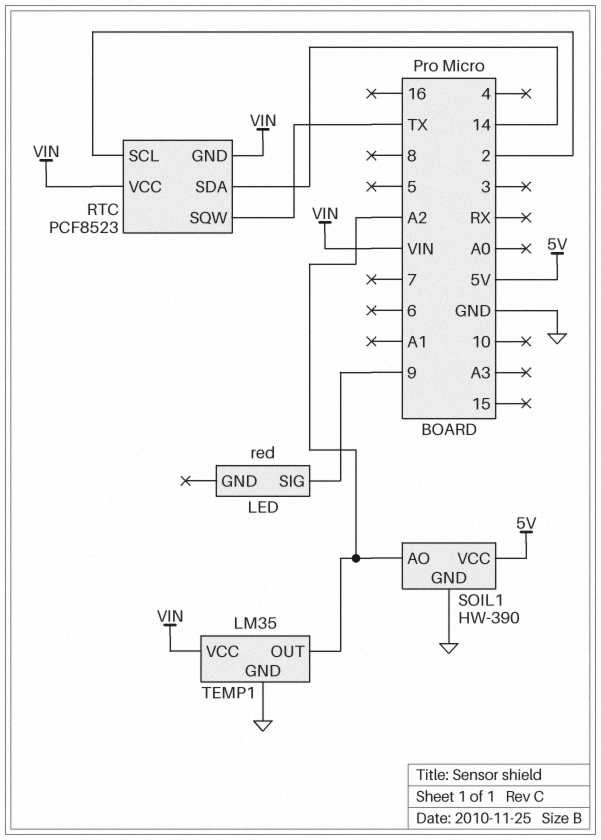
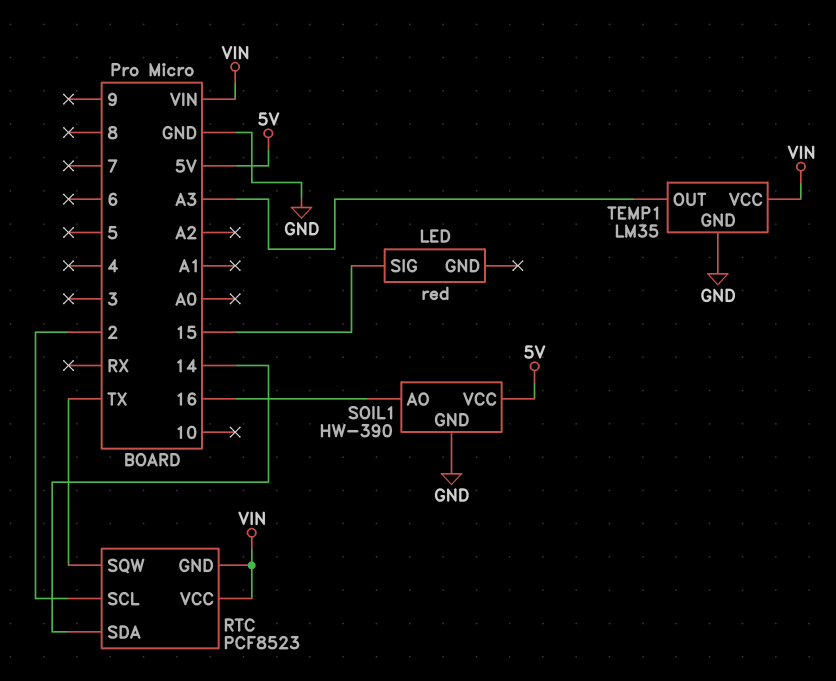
LED pin SIG: 9 -> 15
SOIL1 pin AO: A2 -> 16
TEMP1 pin OUT: A2 -> A3

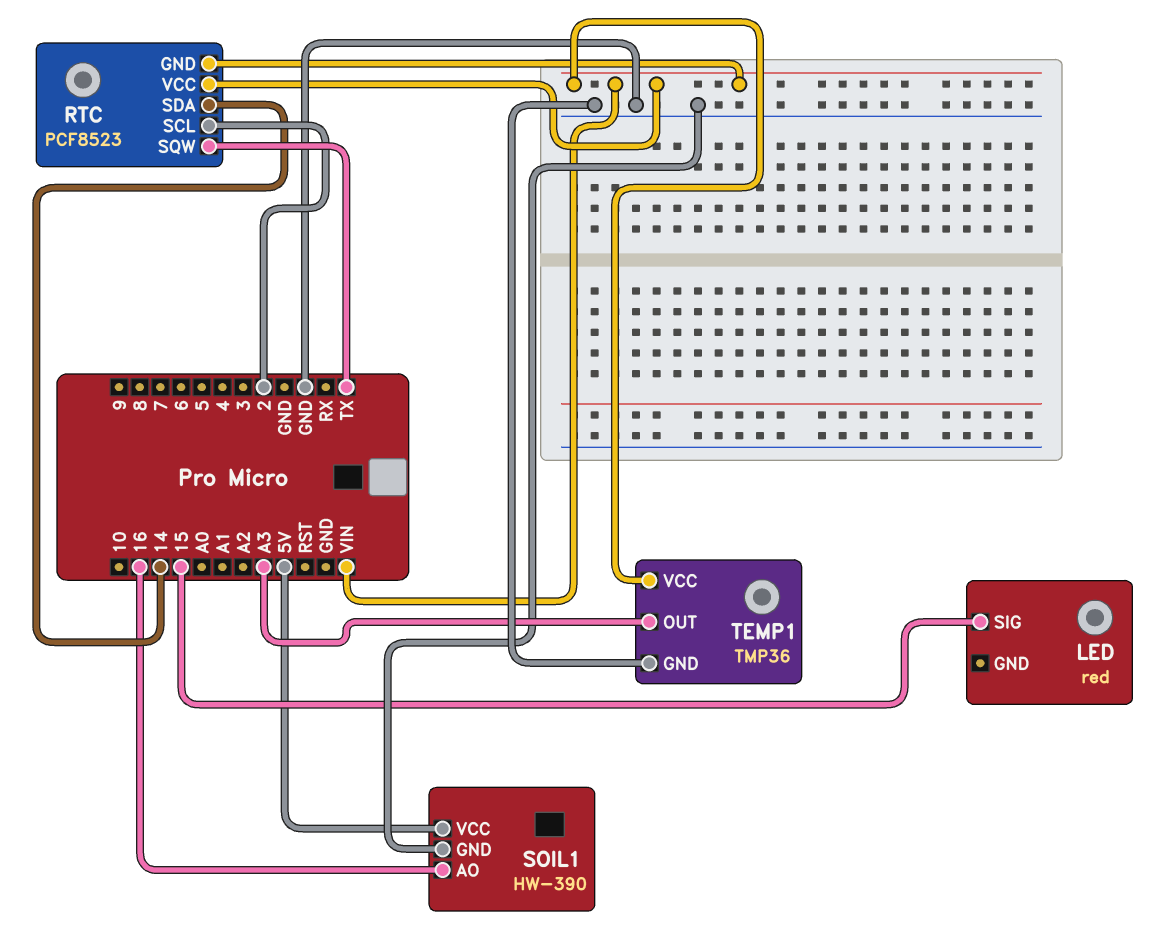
TEMP1: LM35 -> TMP36

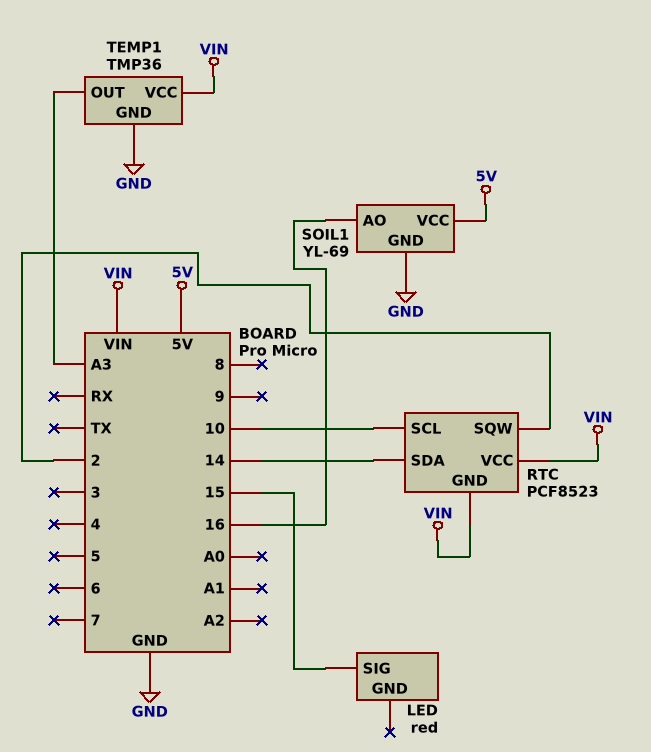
RTC pin SCL: 2 -> 10
RTC pin SQW: TX -> 2
SOIL1: HW-390 -> YL-69

